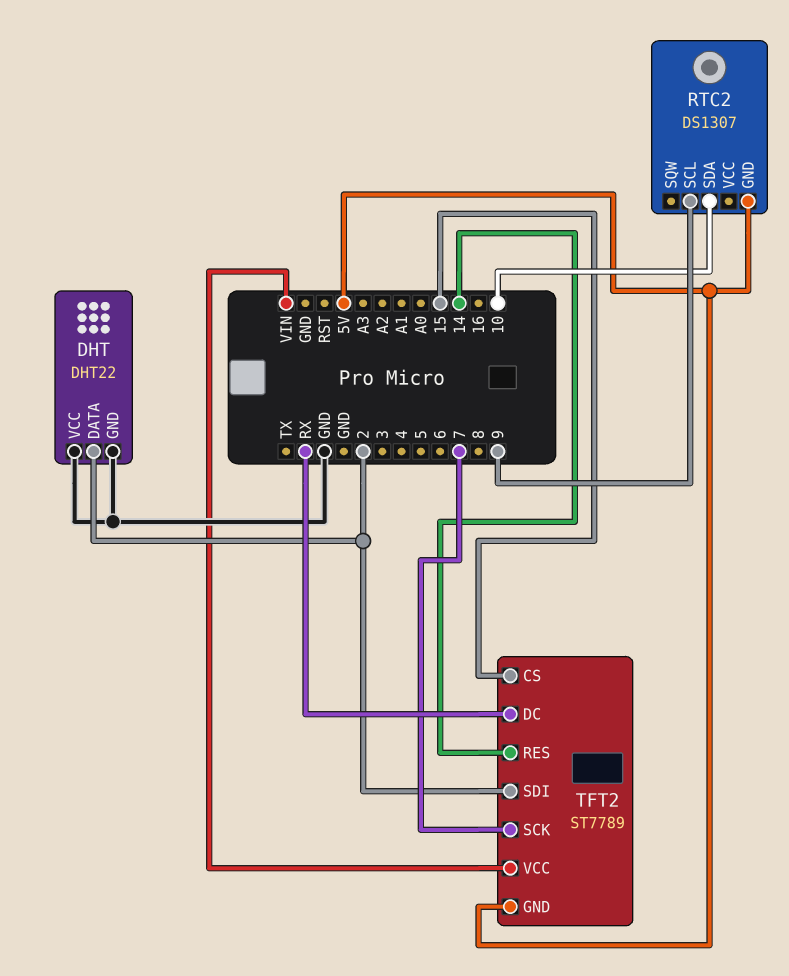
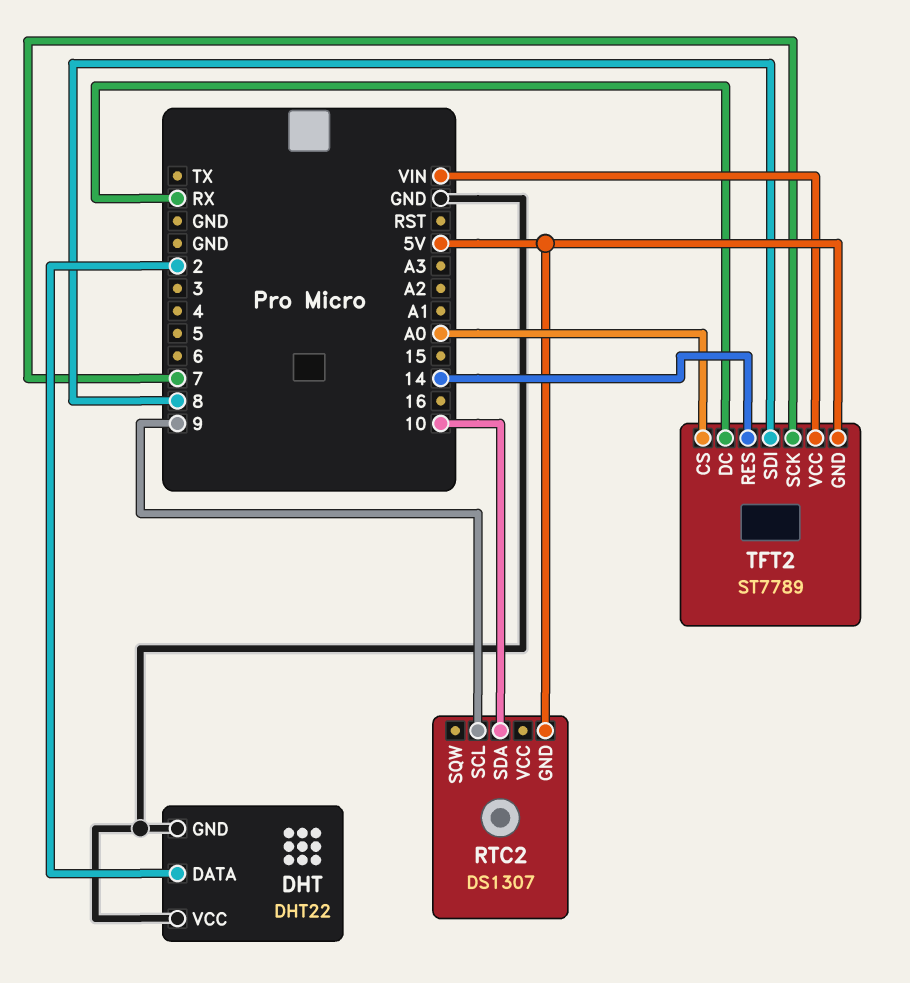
TFT2 pin CS: 15 -> A0
TFT2 pin SDI: 2 -> 8

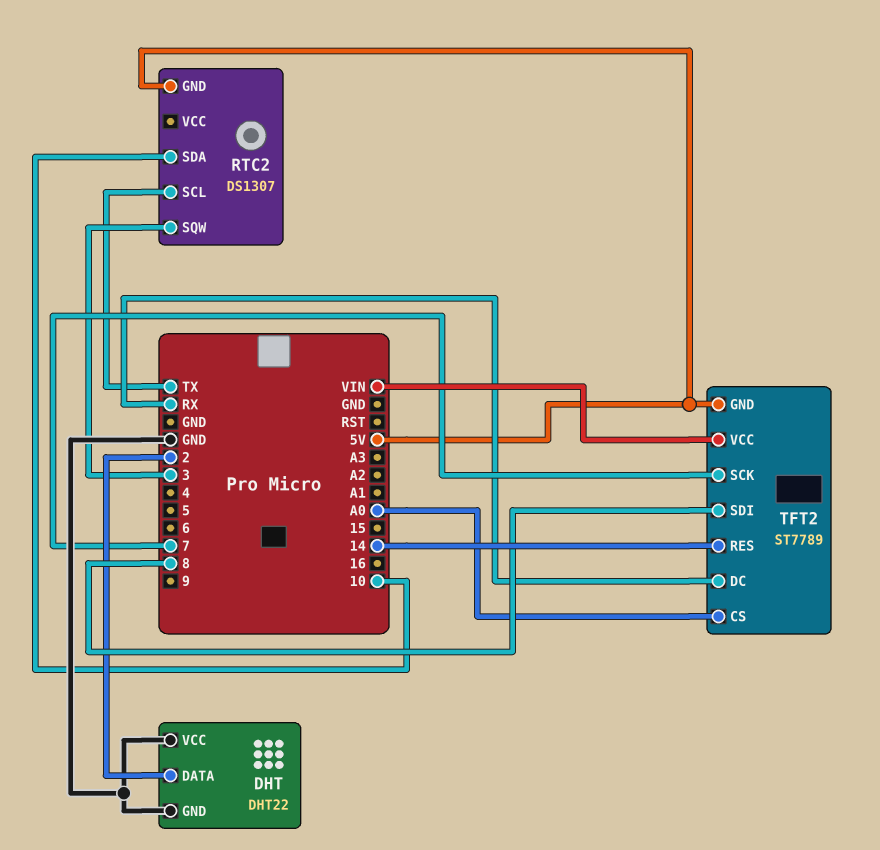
RTC2 pin SCL: 9 -> TX
RTC2 pin SQW: none -> 3

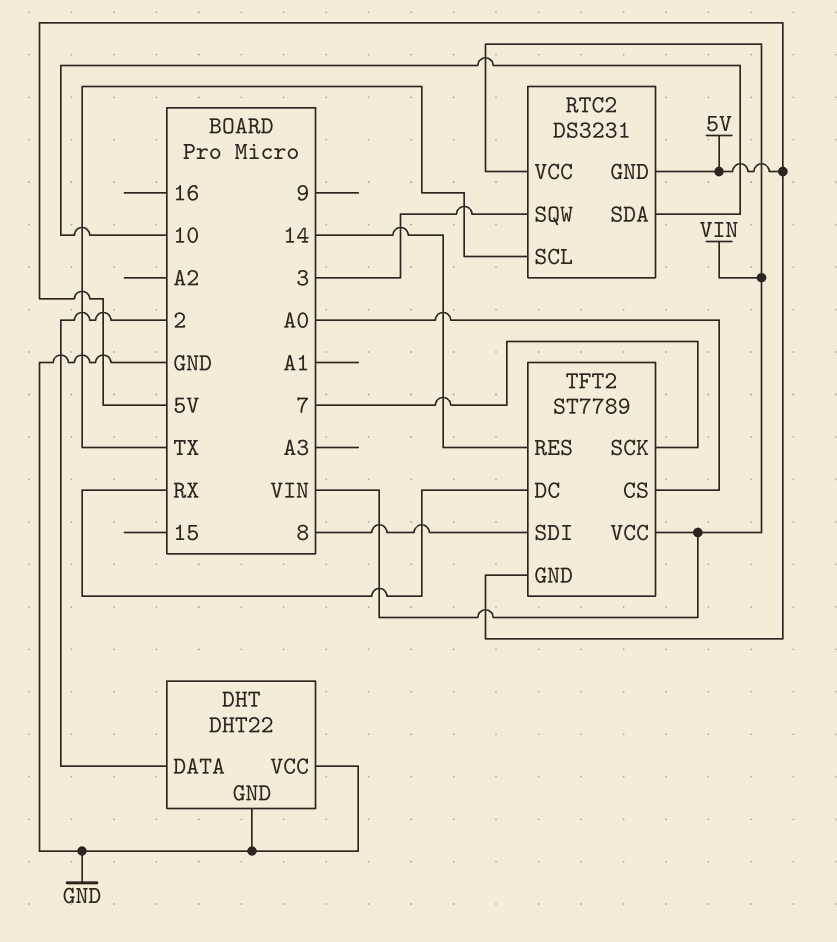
RTC2: DS1307 -> DS3231
RTC2 pin VCC: none -> VIN

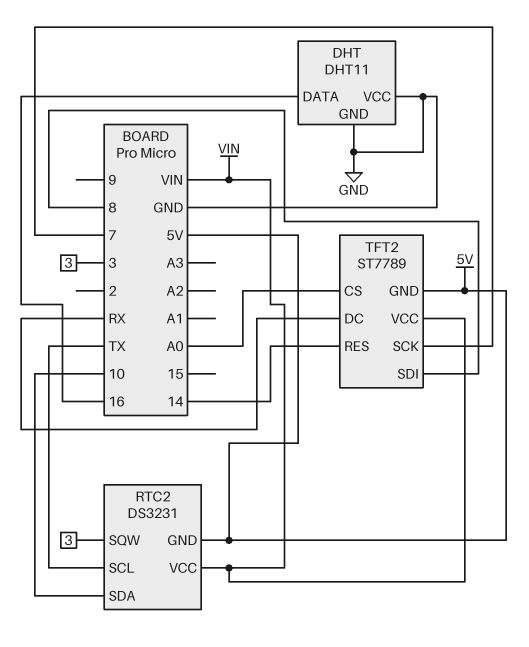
DHT: DHT22 -> DHT11
DHT pin DATA: 2 -> 16

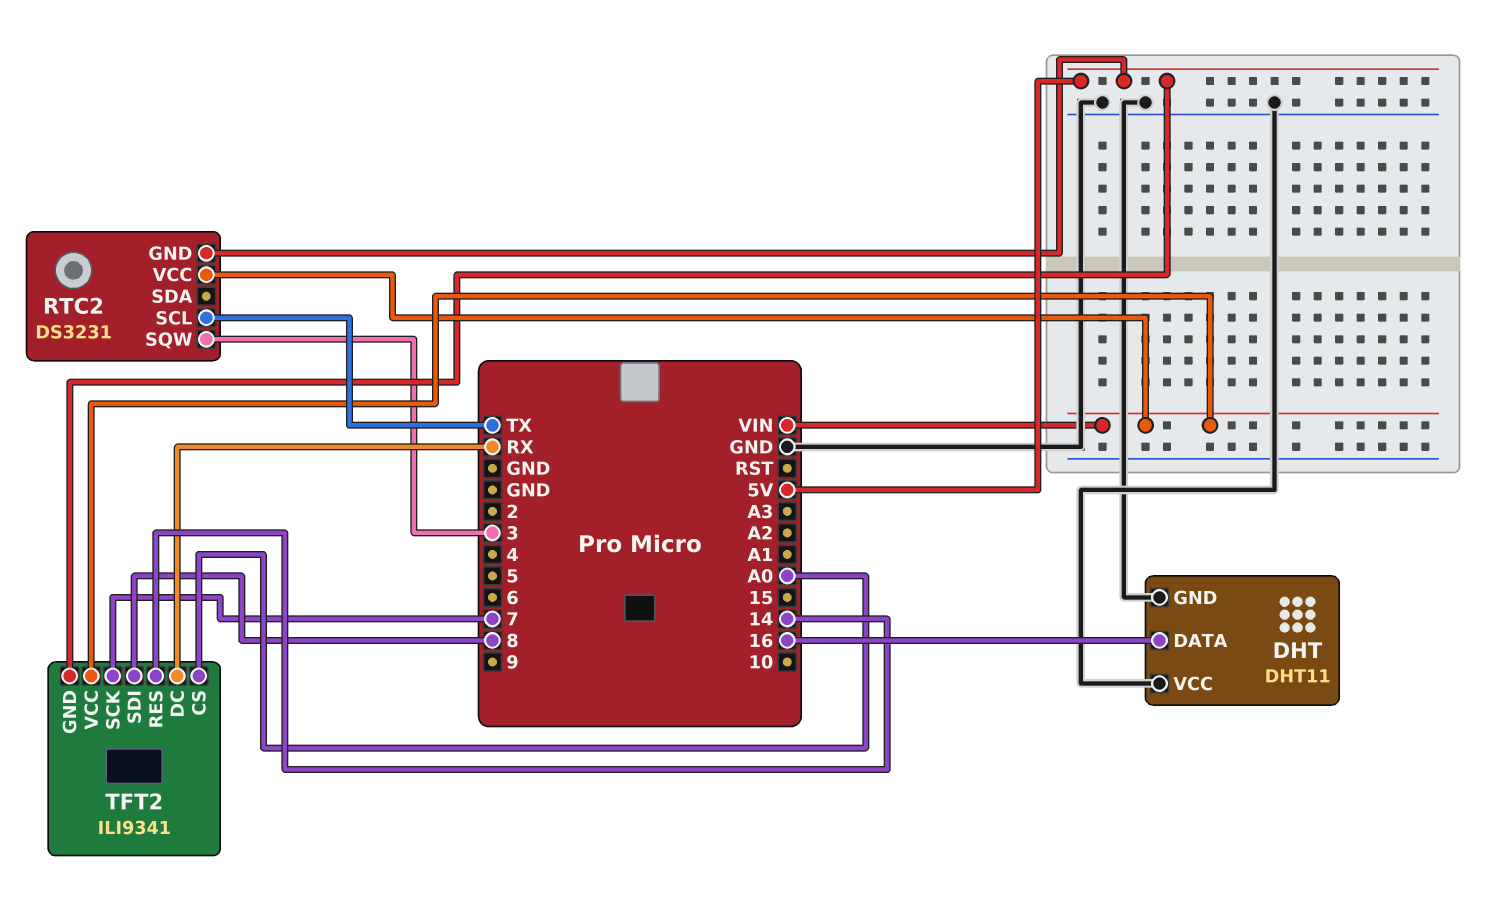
RTC2 pin SDA: 10 -> none
TFT2: ST7789 -> ILI9341

